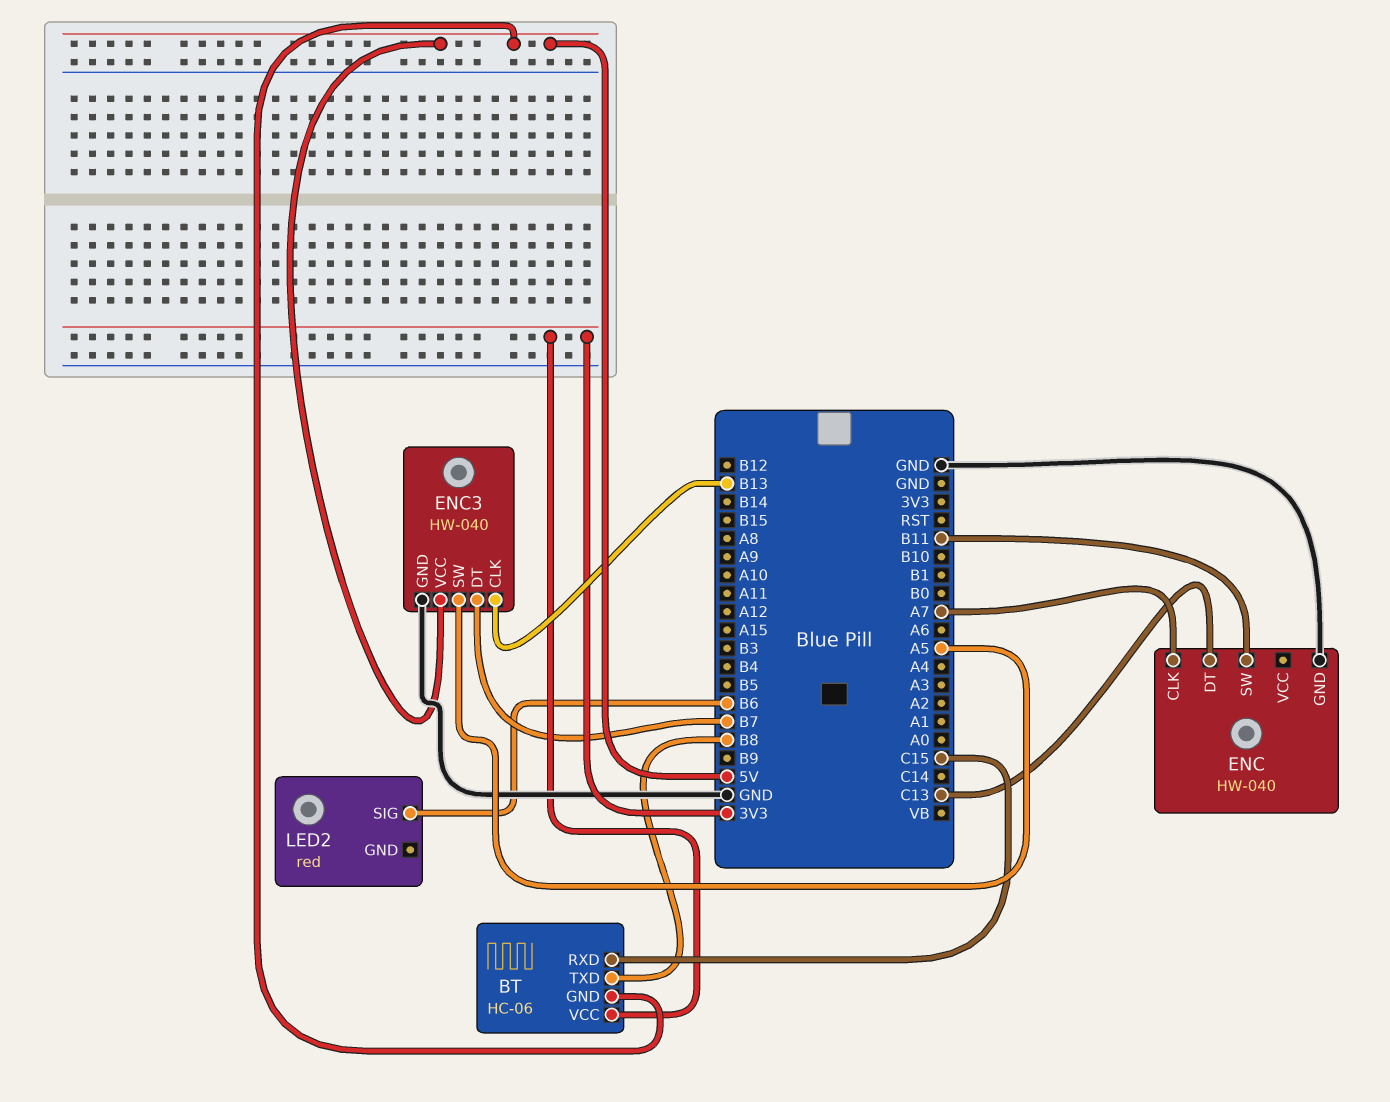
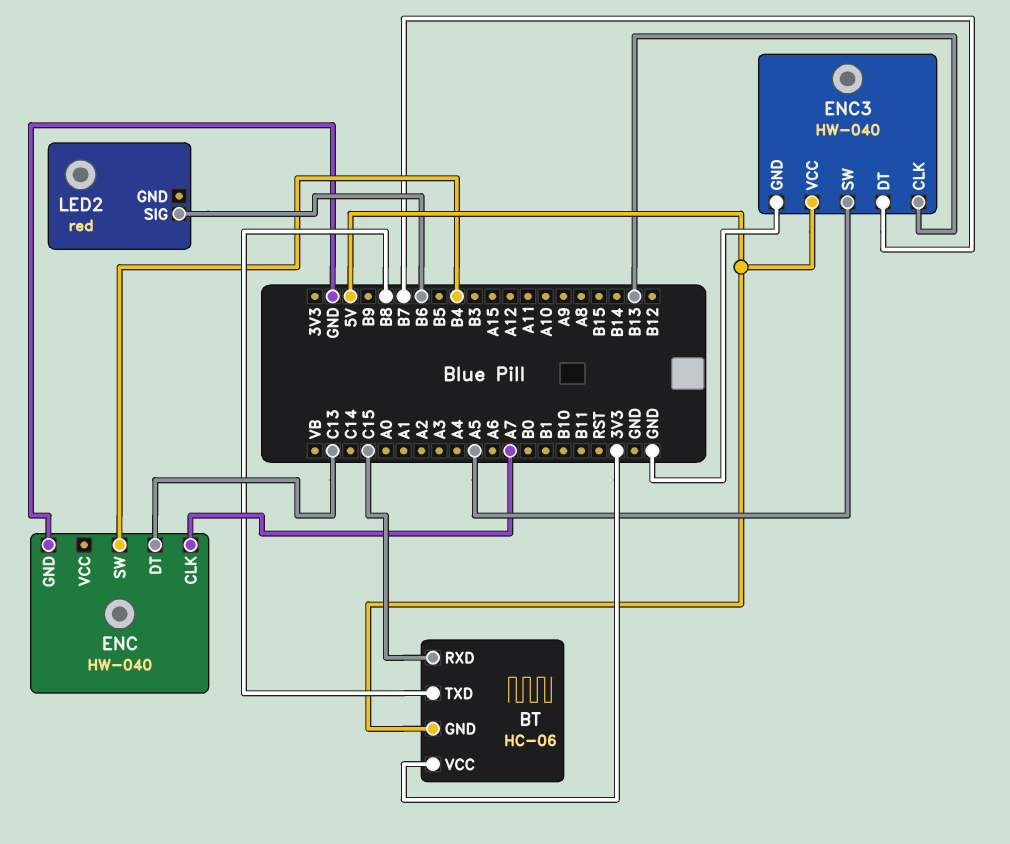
ENC pin SW: B11 -> B4

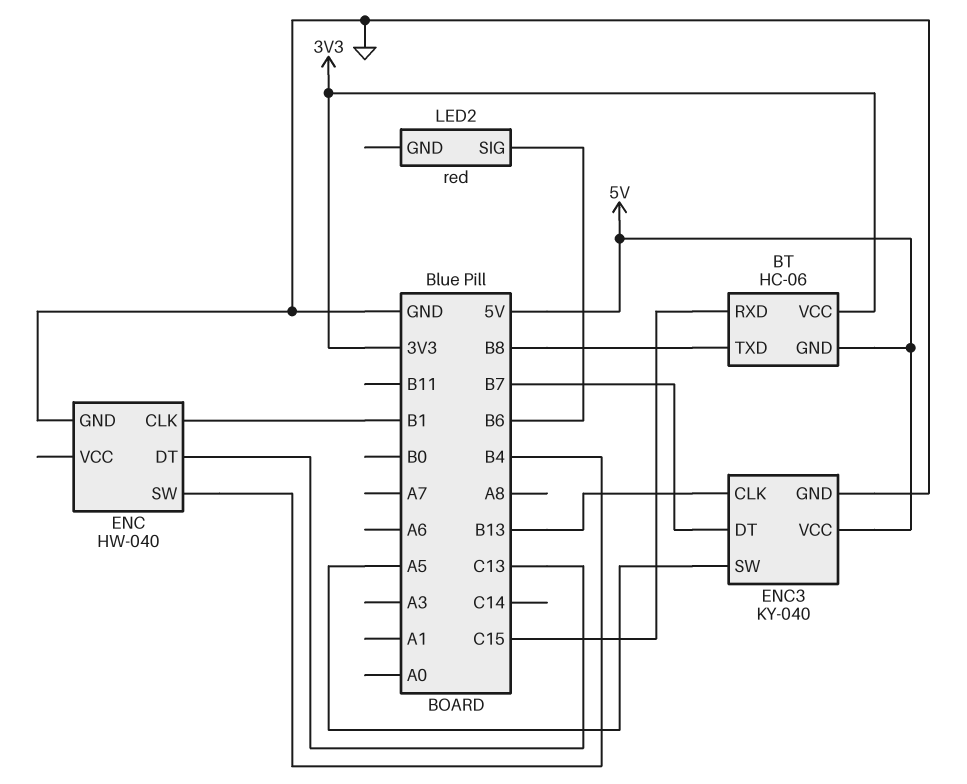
ENC pin CLK: A7 -> B1
ENC3: HW-040 -> KY-040

